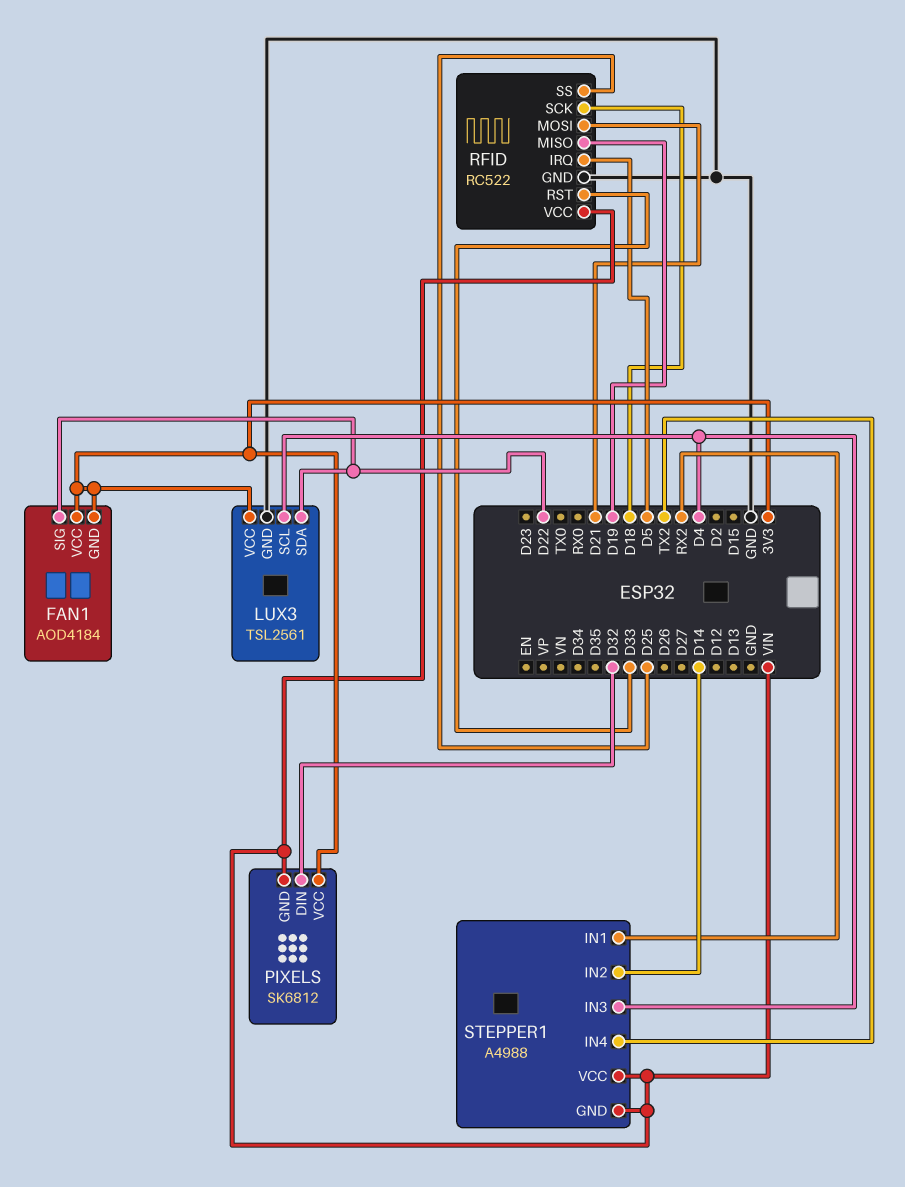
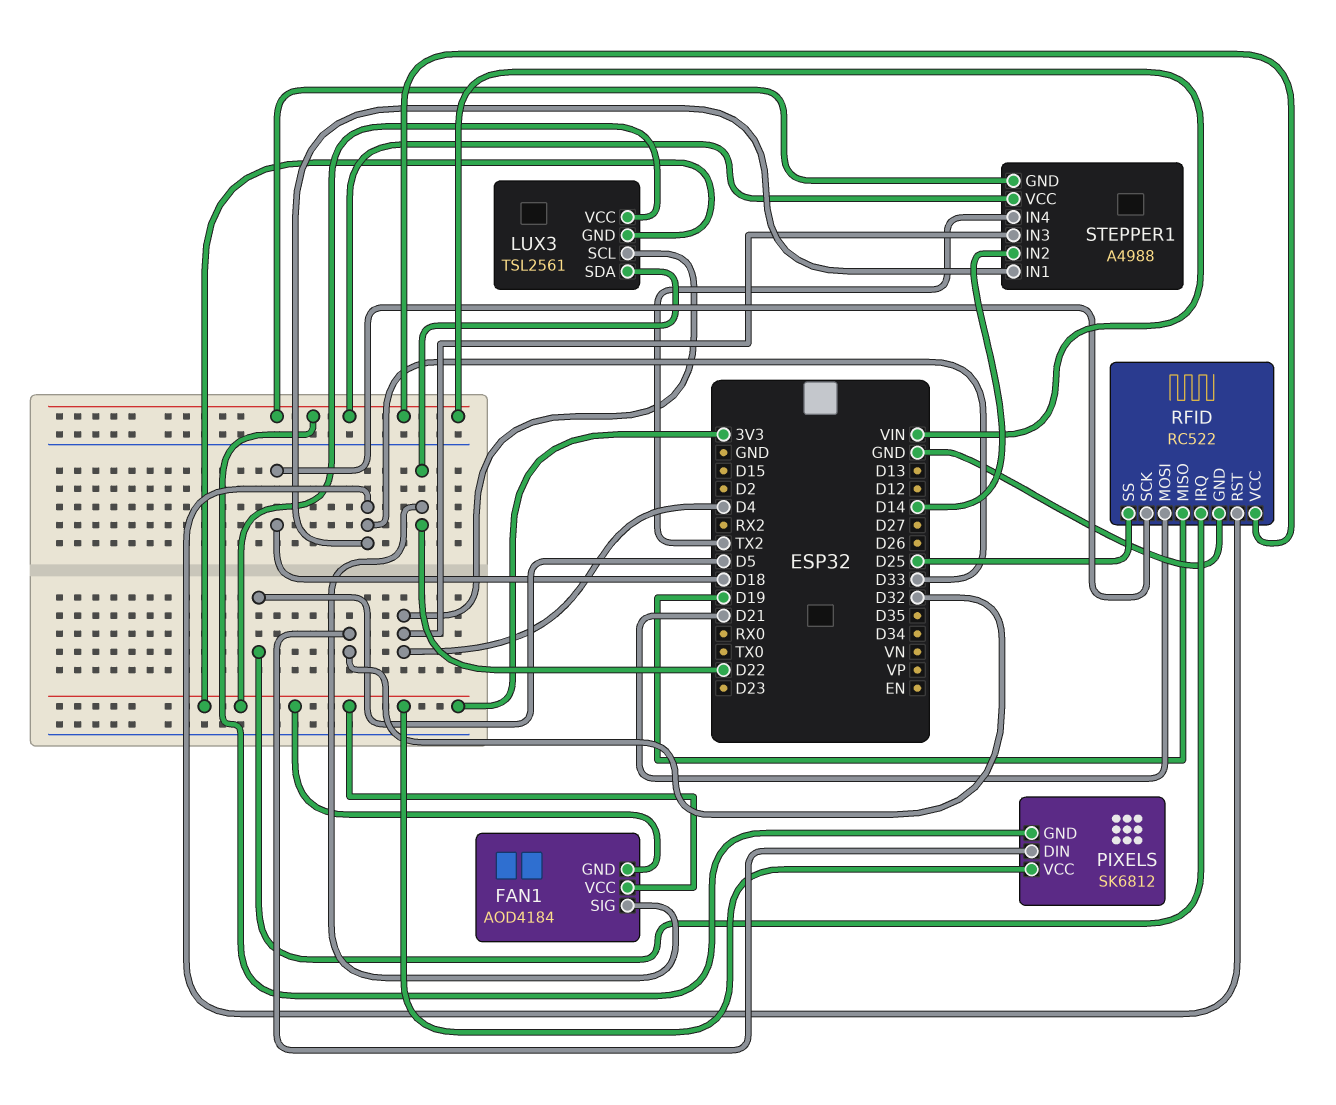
LUX3 pin GND: GND -> 3V3
STEPPER1 pin IN1: RX2 -> D33

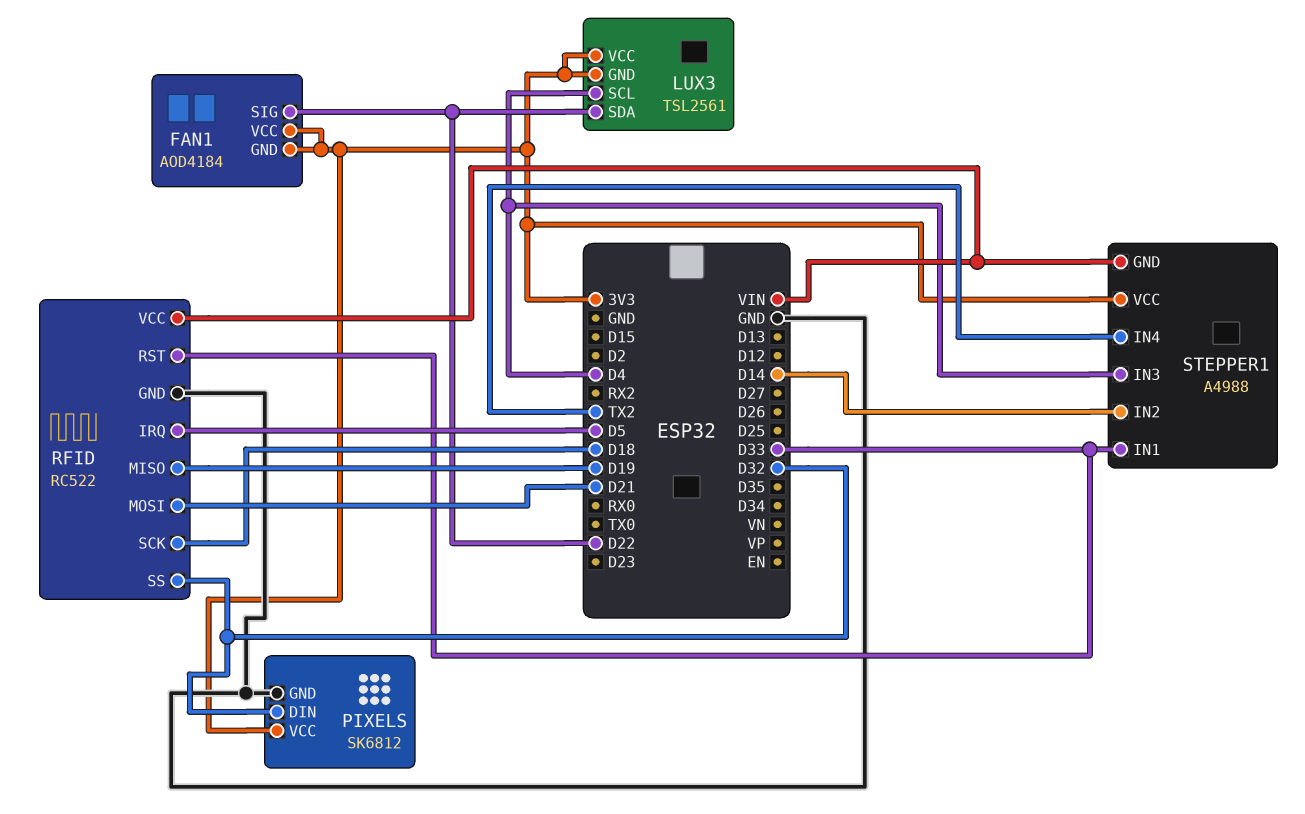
PIXELS pin GND: VIN -> GND
RFID pin SS: D25 -> D32
STEPPER1 pin VCC: VIN -> 3V3

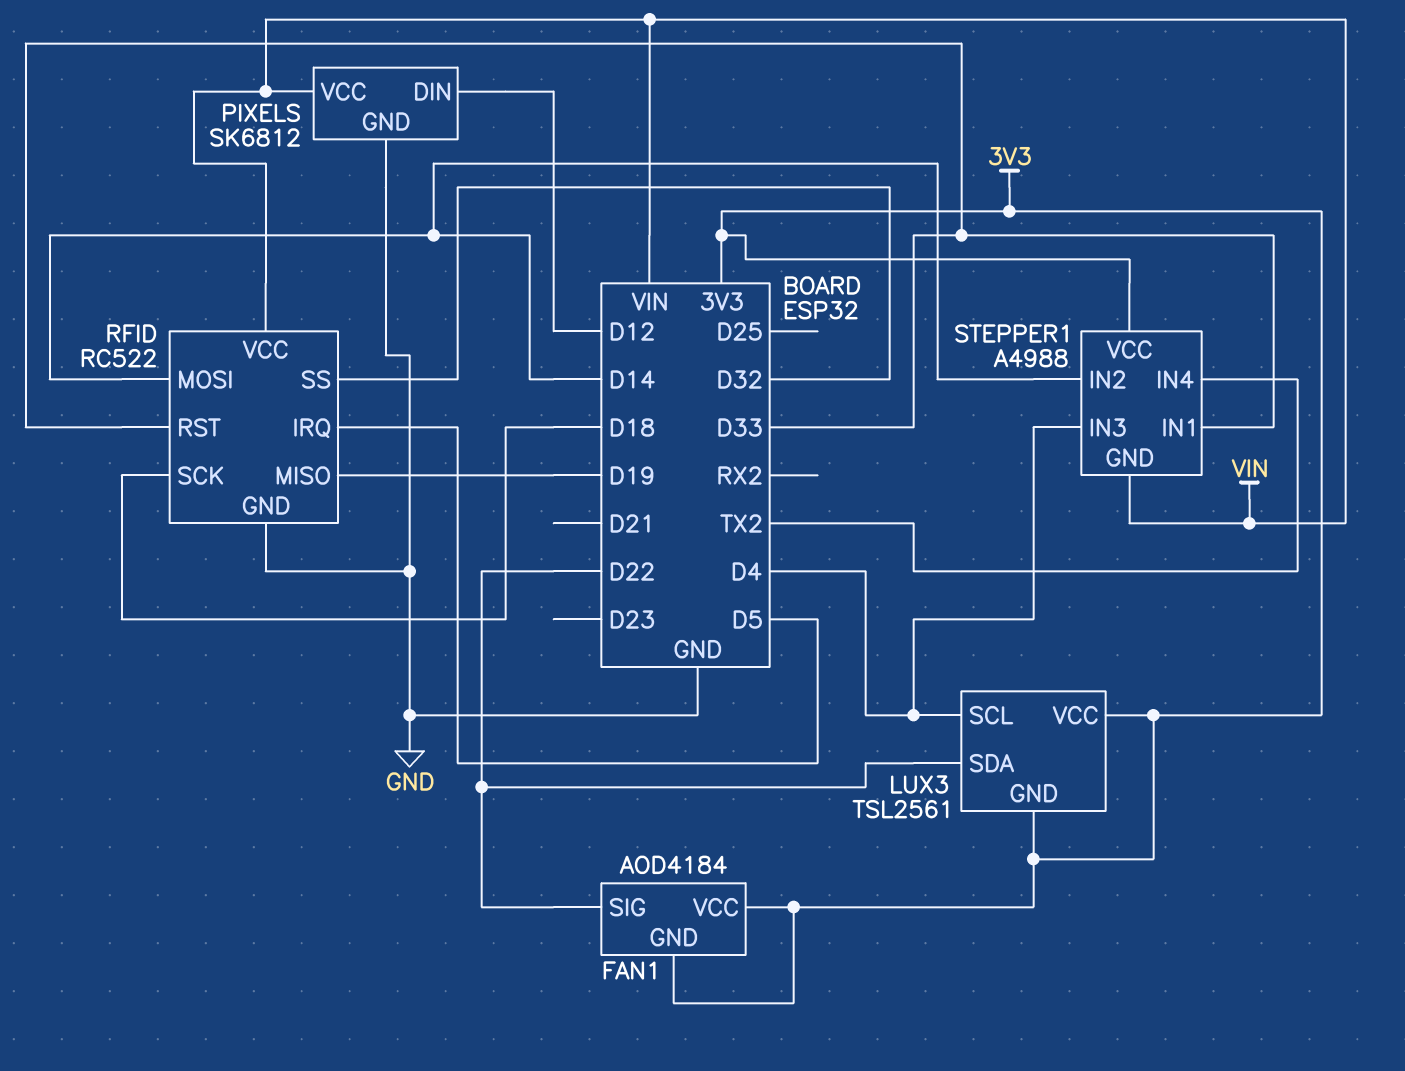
PIXELS pin DIN: D32 -> D12
PIXELS pin VCC: 3V3 -> VIN
RFID pin MOSI: D21 -> D14

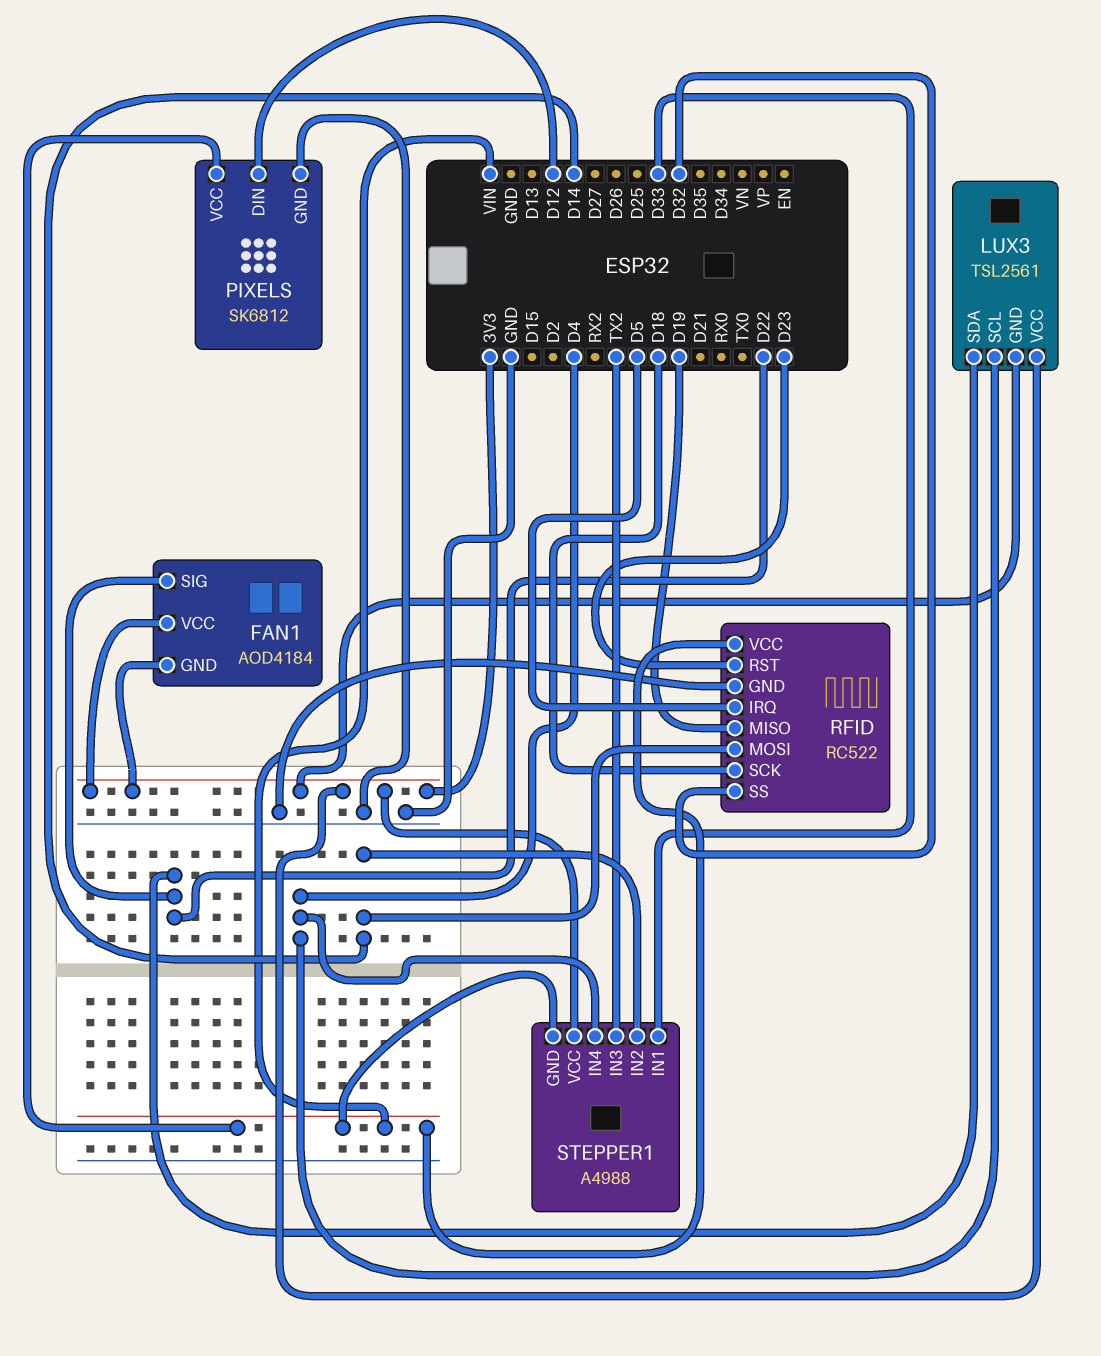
RFID pin RST: D33 -> D23
STEPPER1 pin IN3: D4 -> TX2
STEPPER1 pin IN4: TX2 -> D4

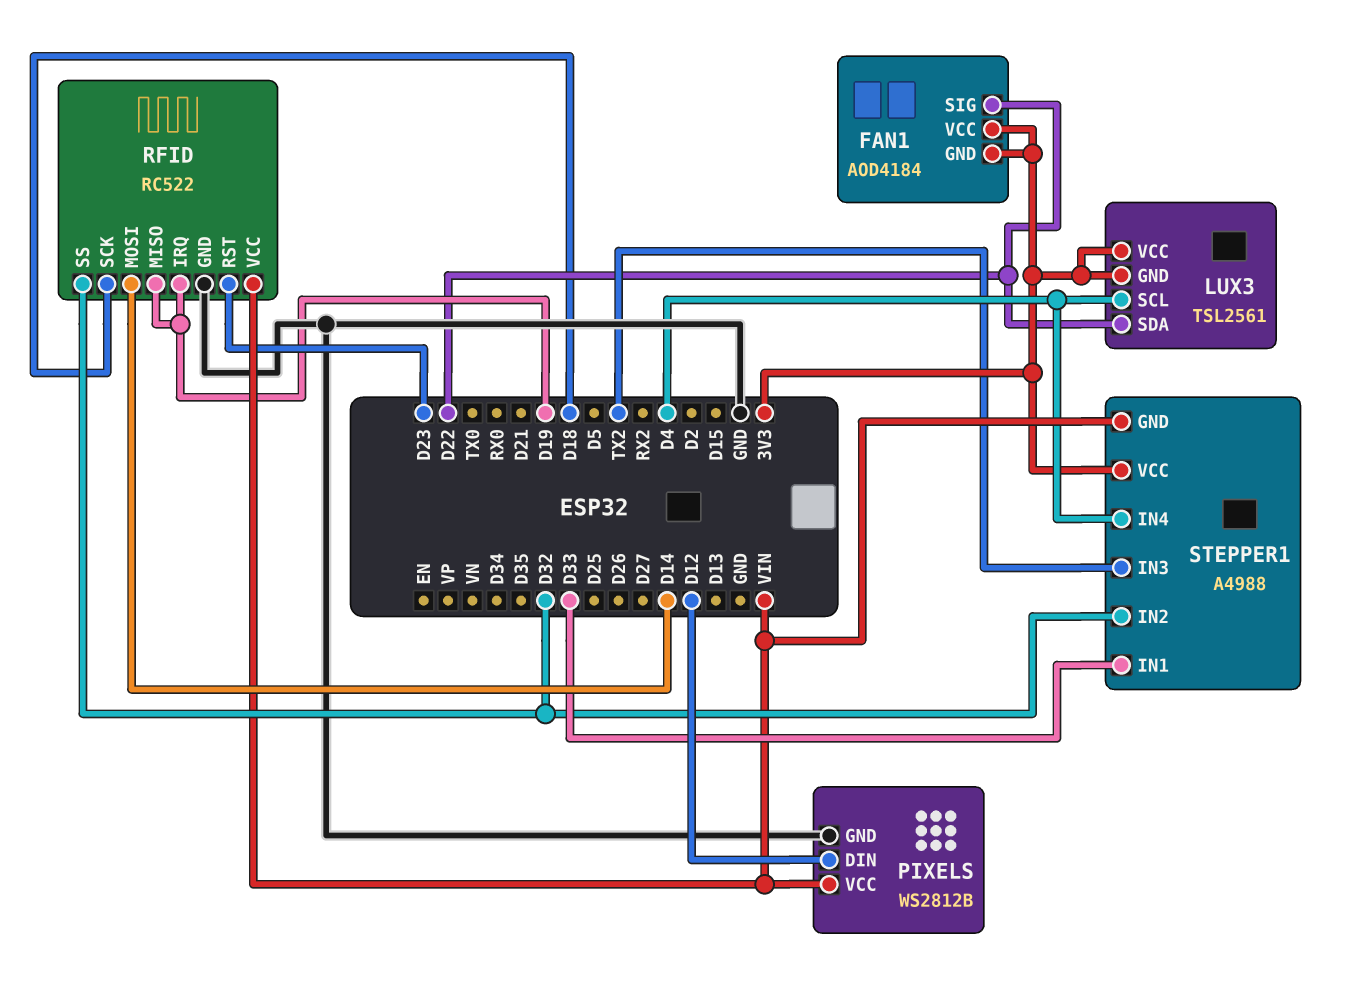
PIXELS: SK6812 -> WS2812B
RFID pin IRQ: D5 -> D19
STEPPER1 pin IN2: D14 -> D32

